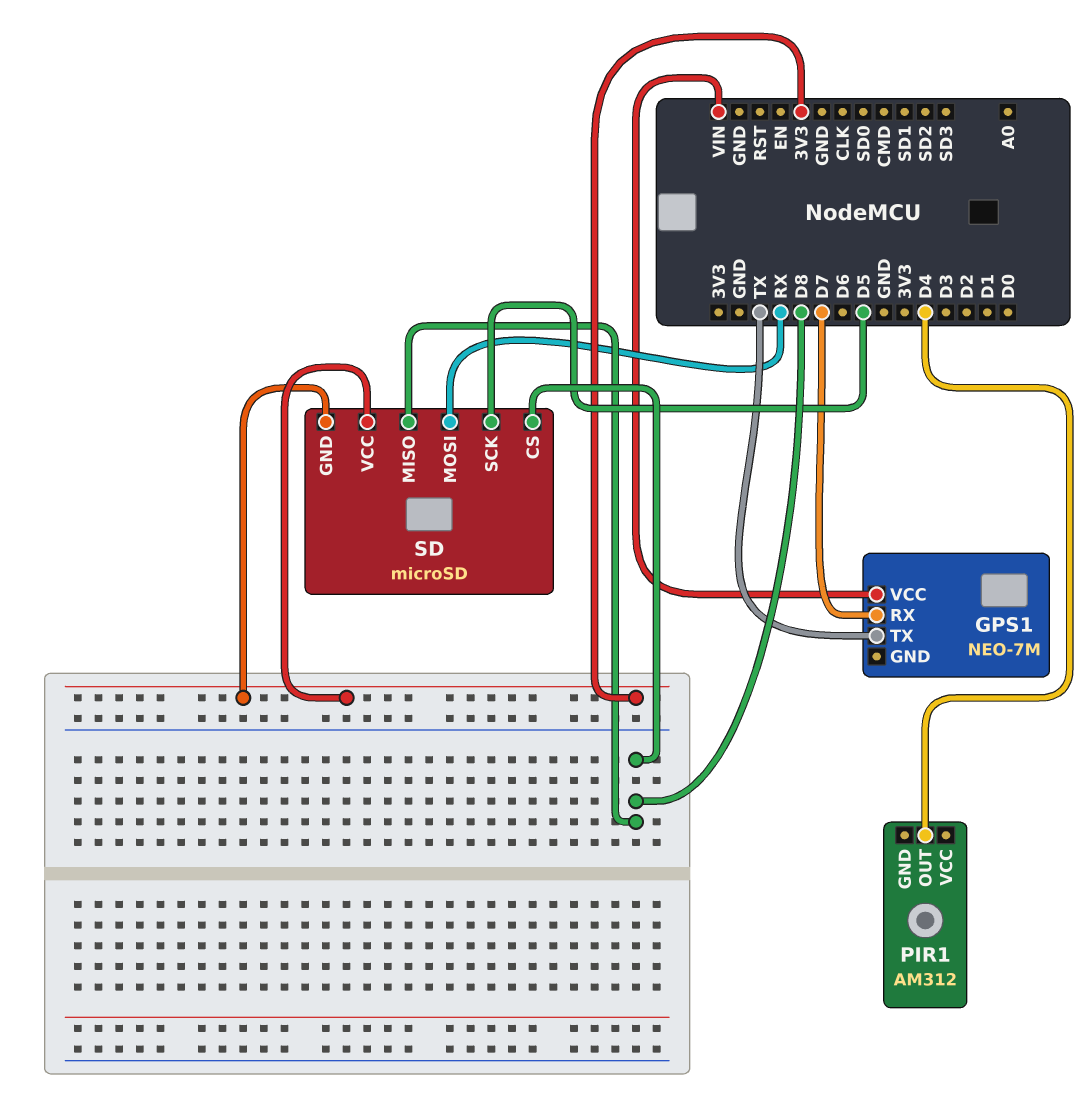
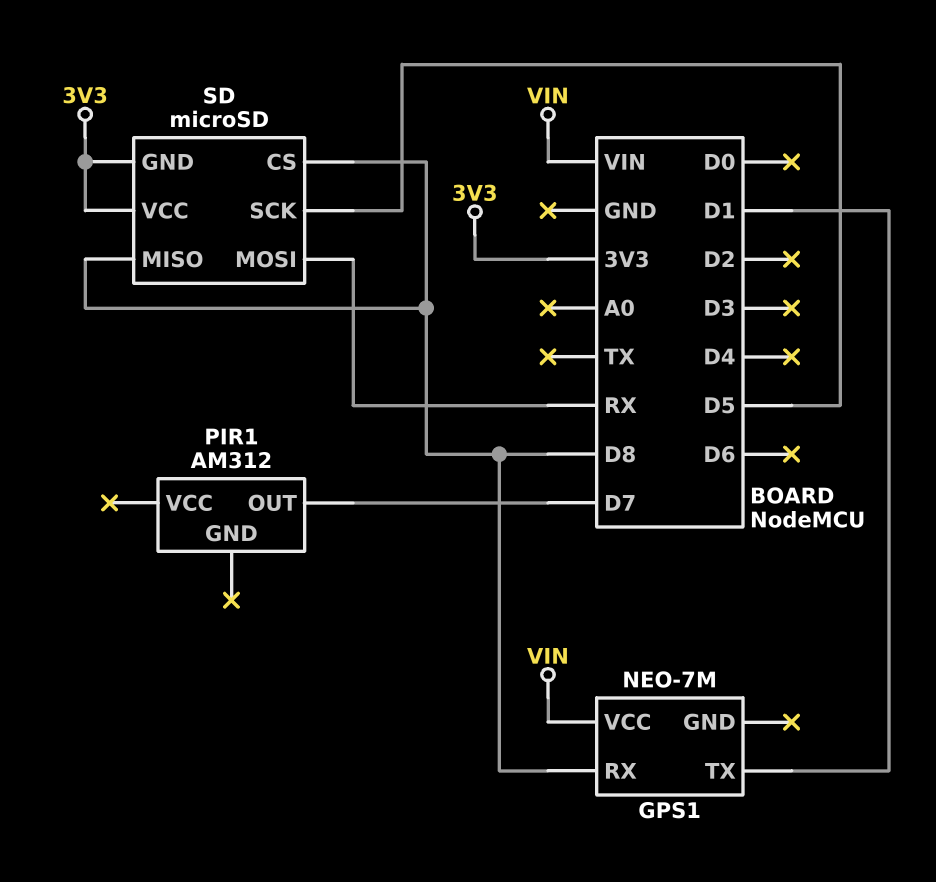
GPS1 pin RX: D7 -> D8
GPS1 pin TX: TX -> D1
PIR1 pin OUT: D4 -> D7

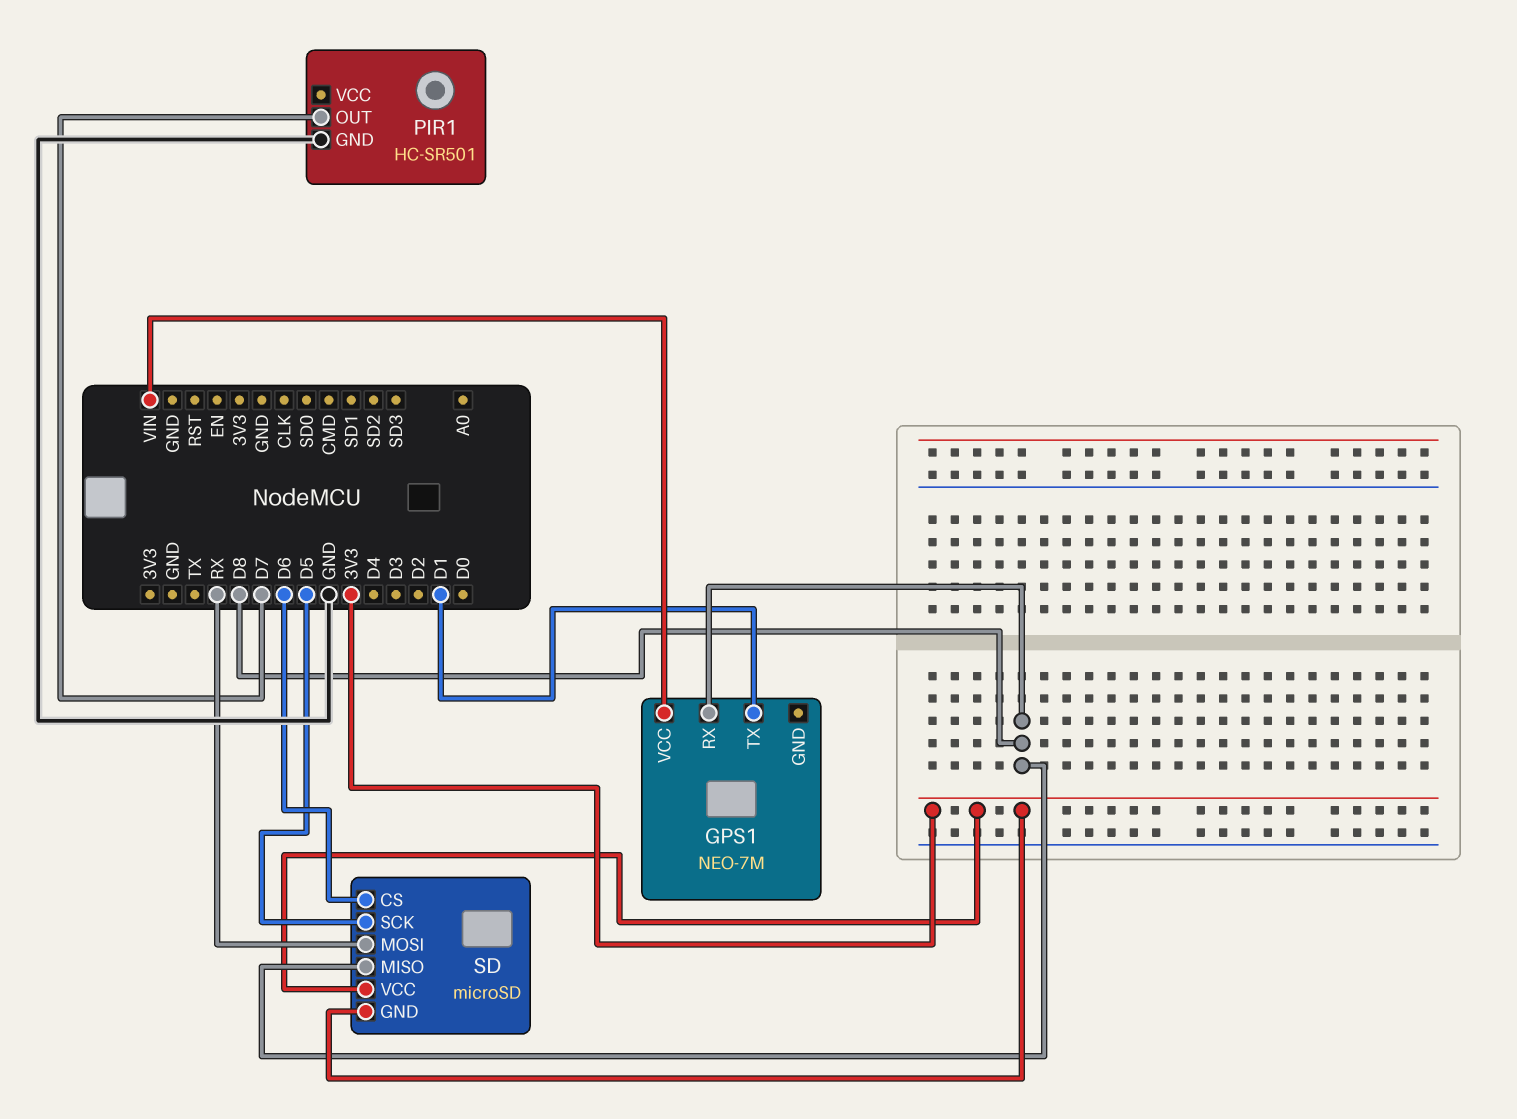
PIR1: AM312 -> HC-SR501
PIR1 pin GND: none -> GND
SD pin CS: D8 -> D6

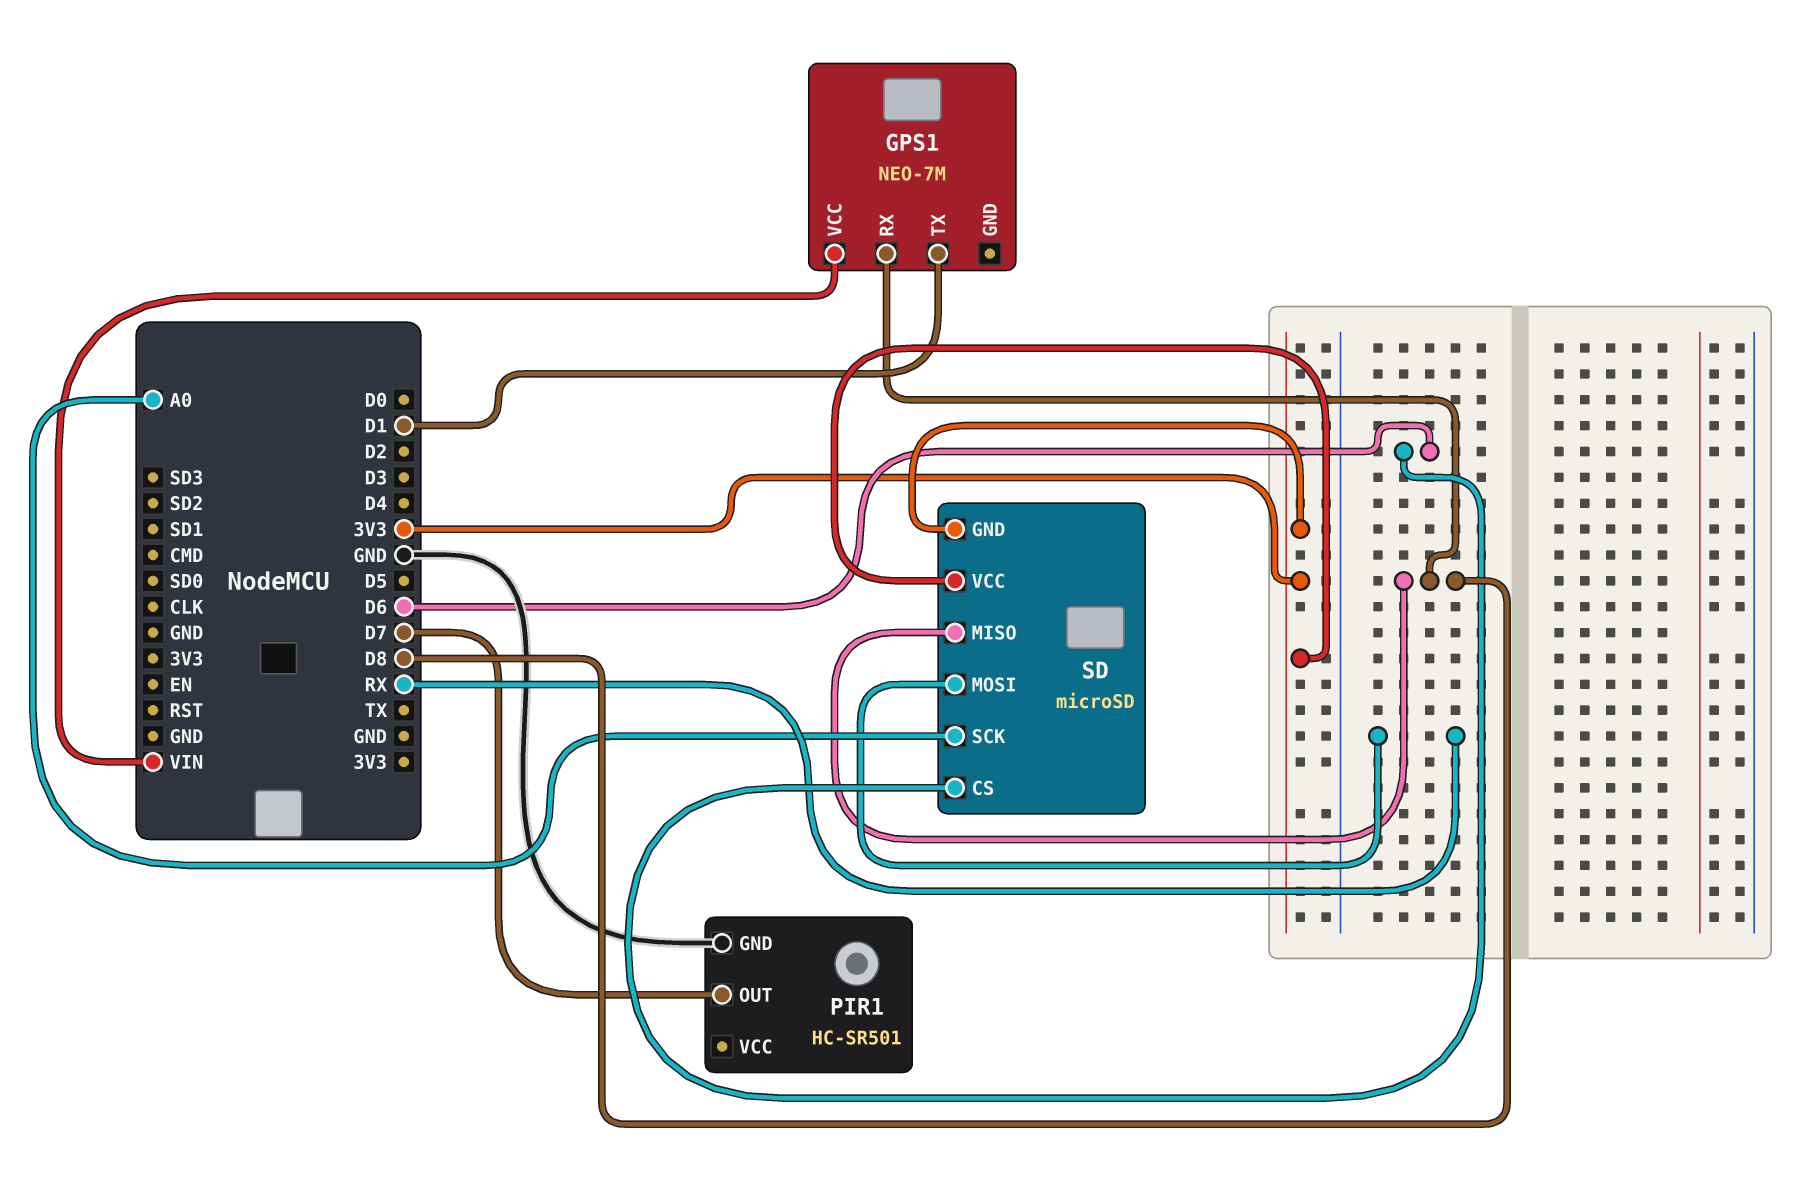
SD pin SCK: D5 -> A0

